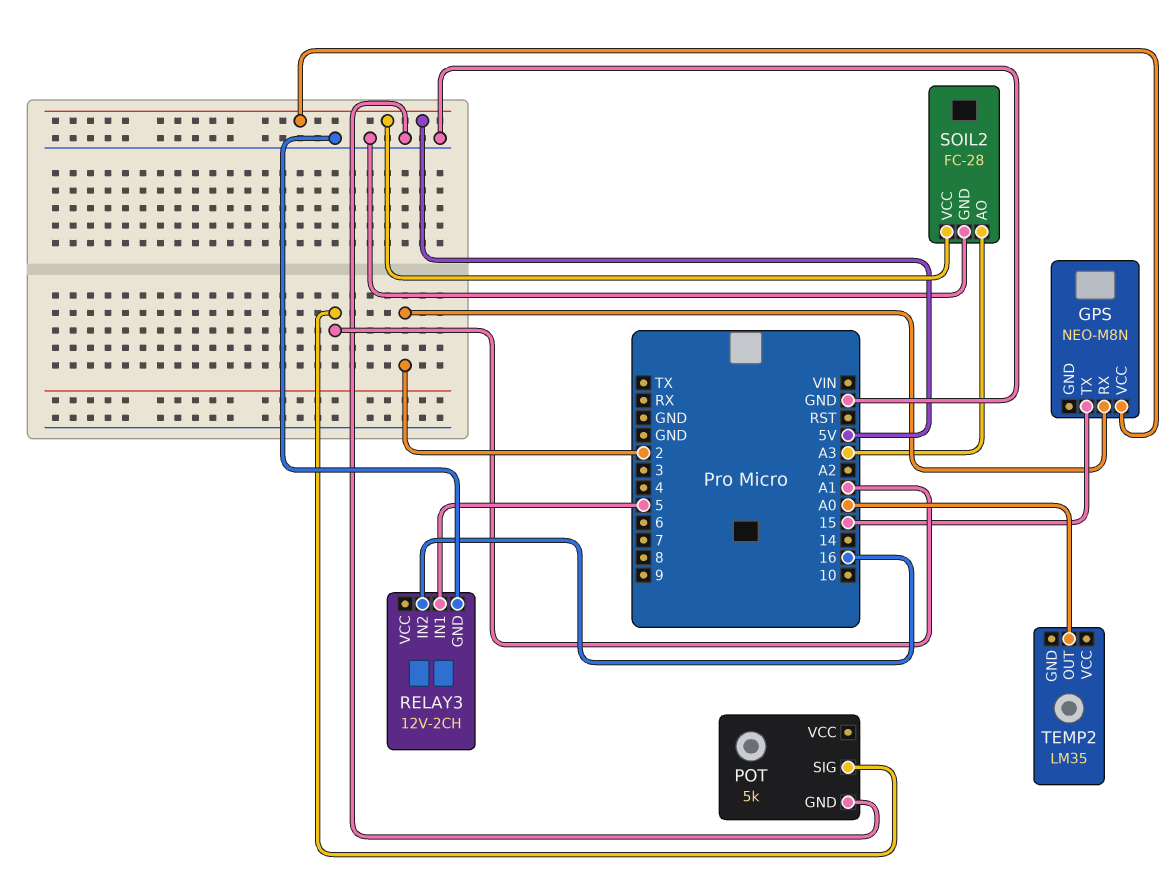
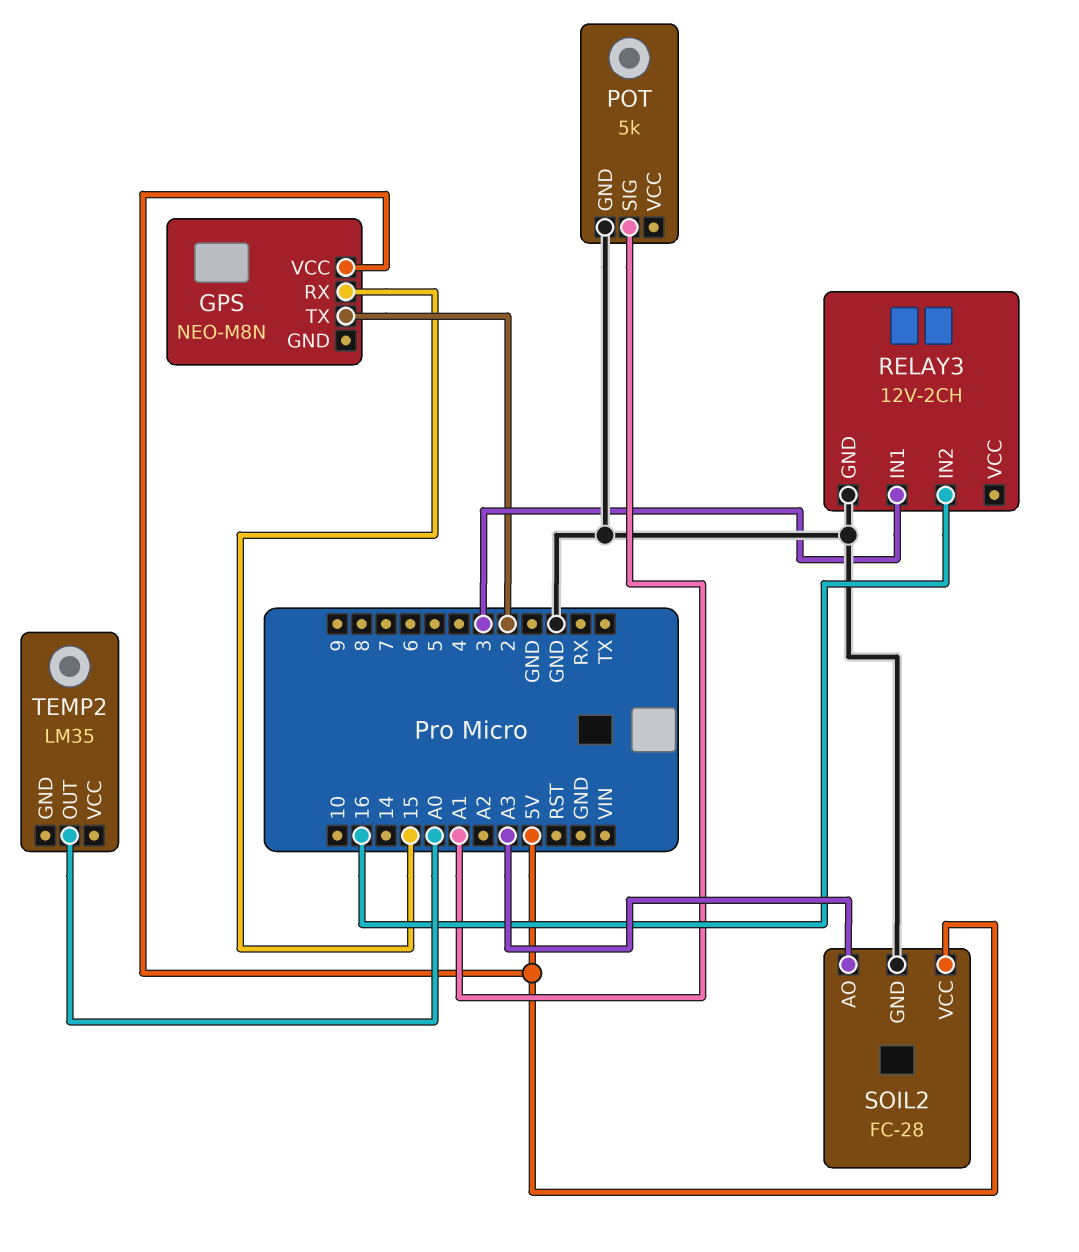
GPS pin RX: 2 -> 15
GPS pin TX: 15 -> 2
RELAY3 pin IN1: 5 -> 3

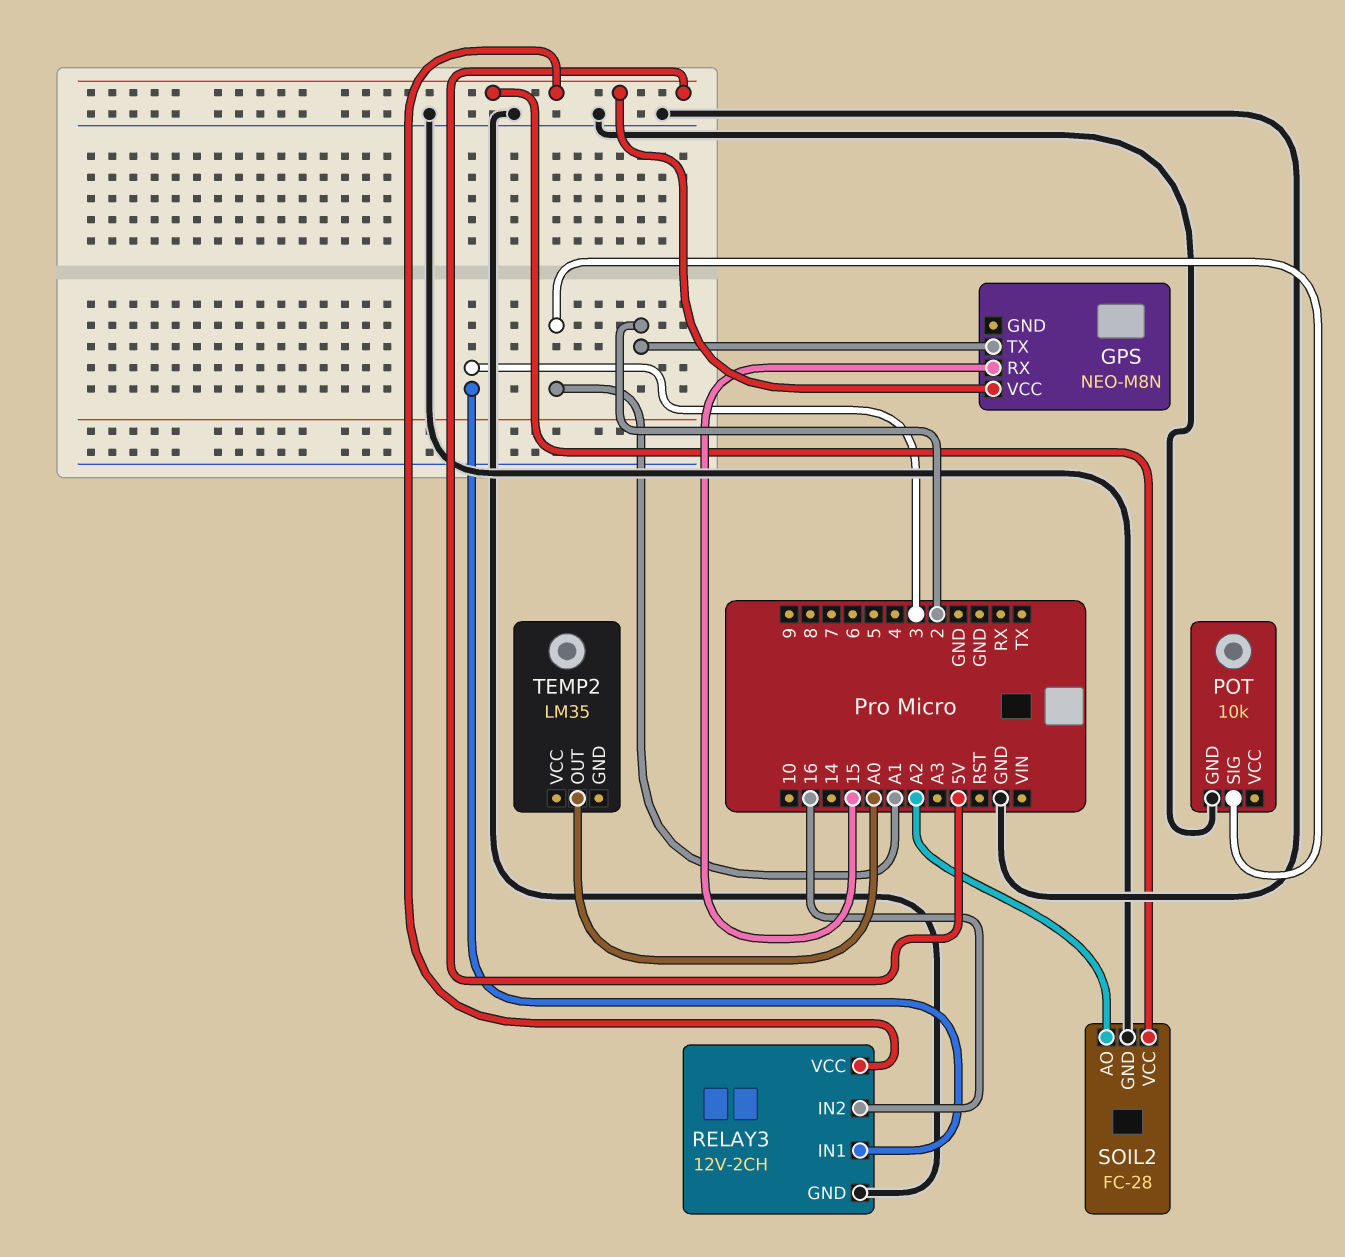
POT: 5k -> 10k
RELAY3 pin VCC: none -> 5V
SOIL2 pin AO: A3 -> A2

